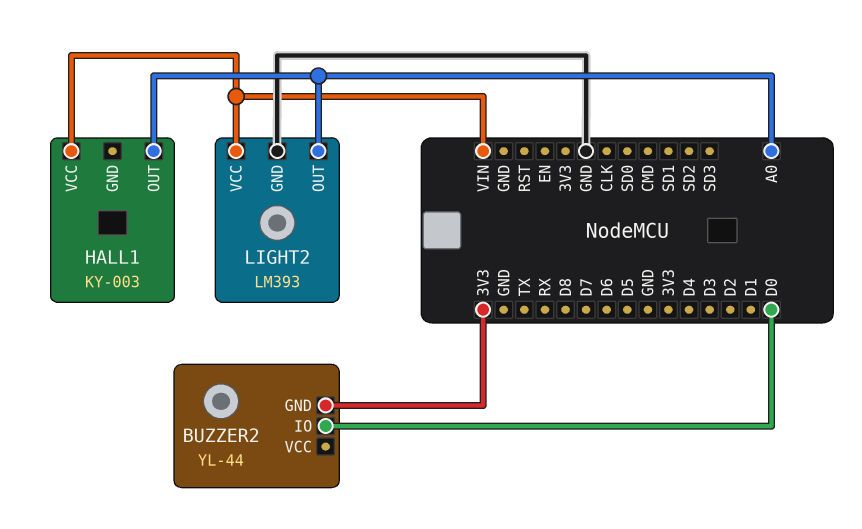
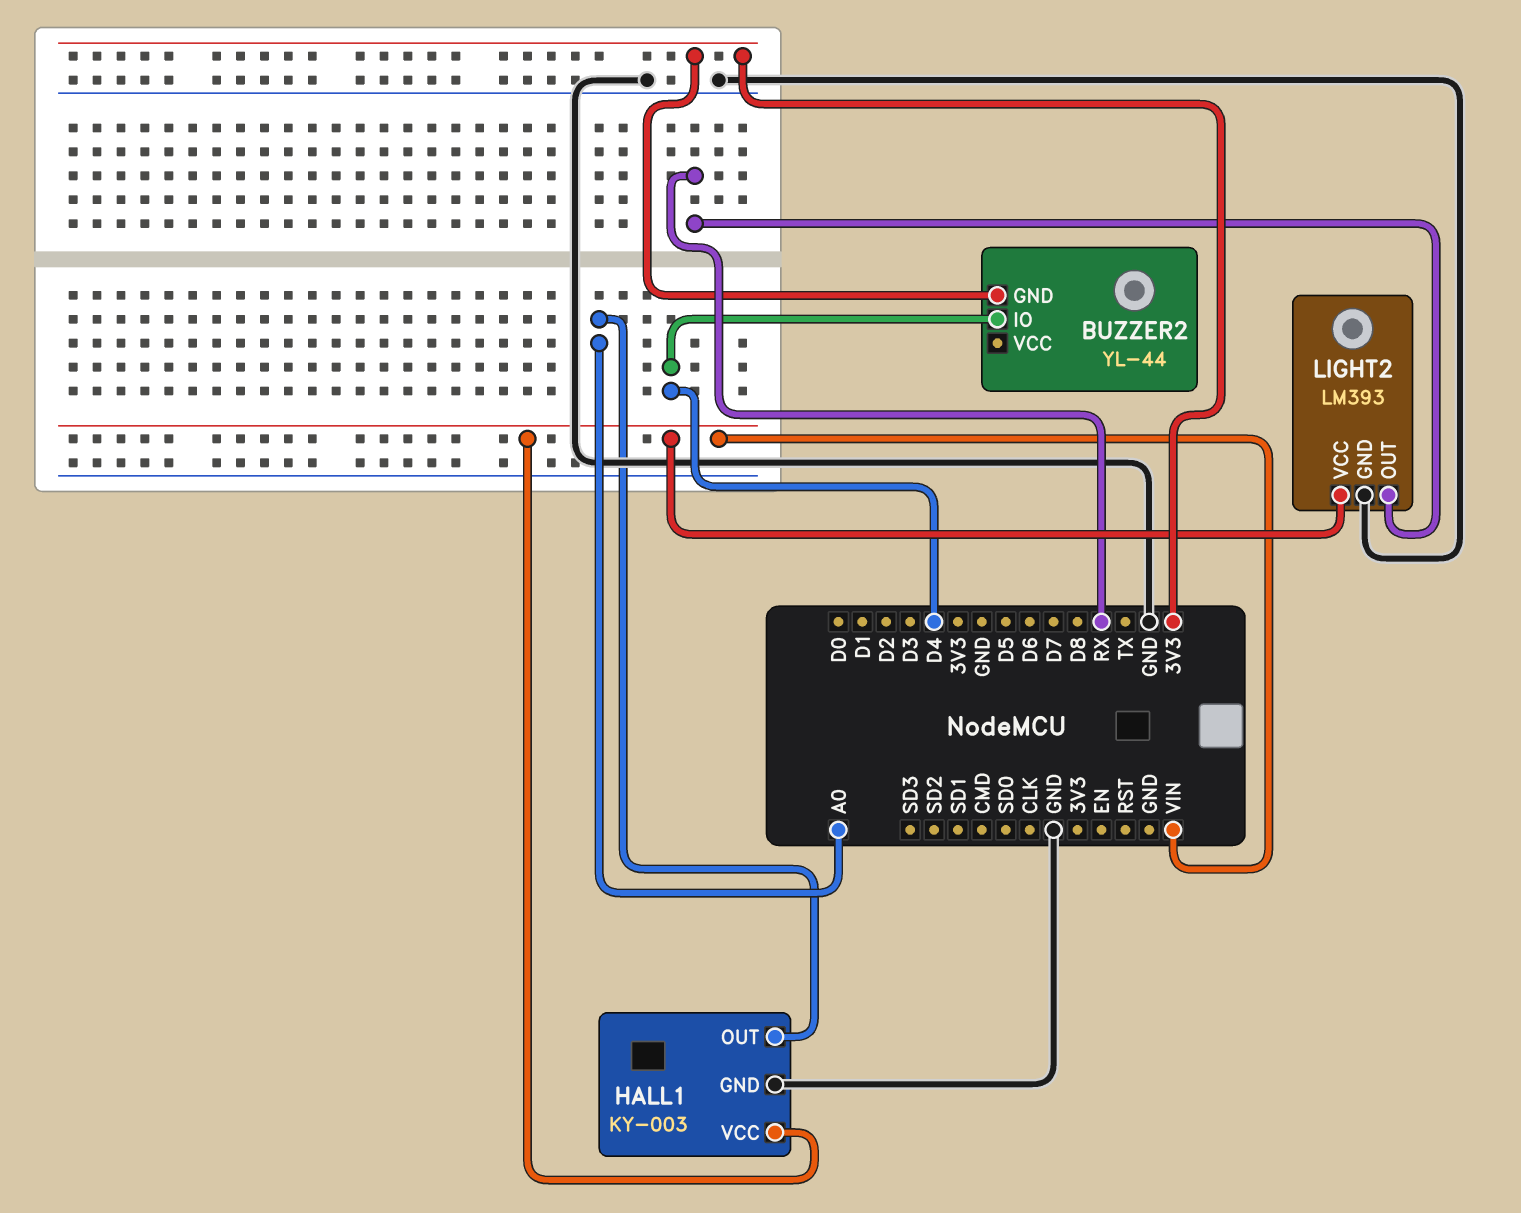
BUZZER2 pin IO: D0 -> D4
HALL1 pin GND: none -> GND
LIGHT2 pin OUT: A0 -> RX

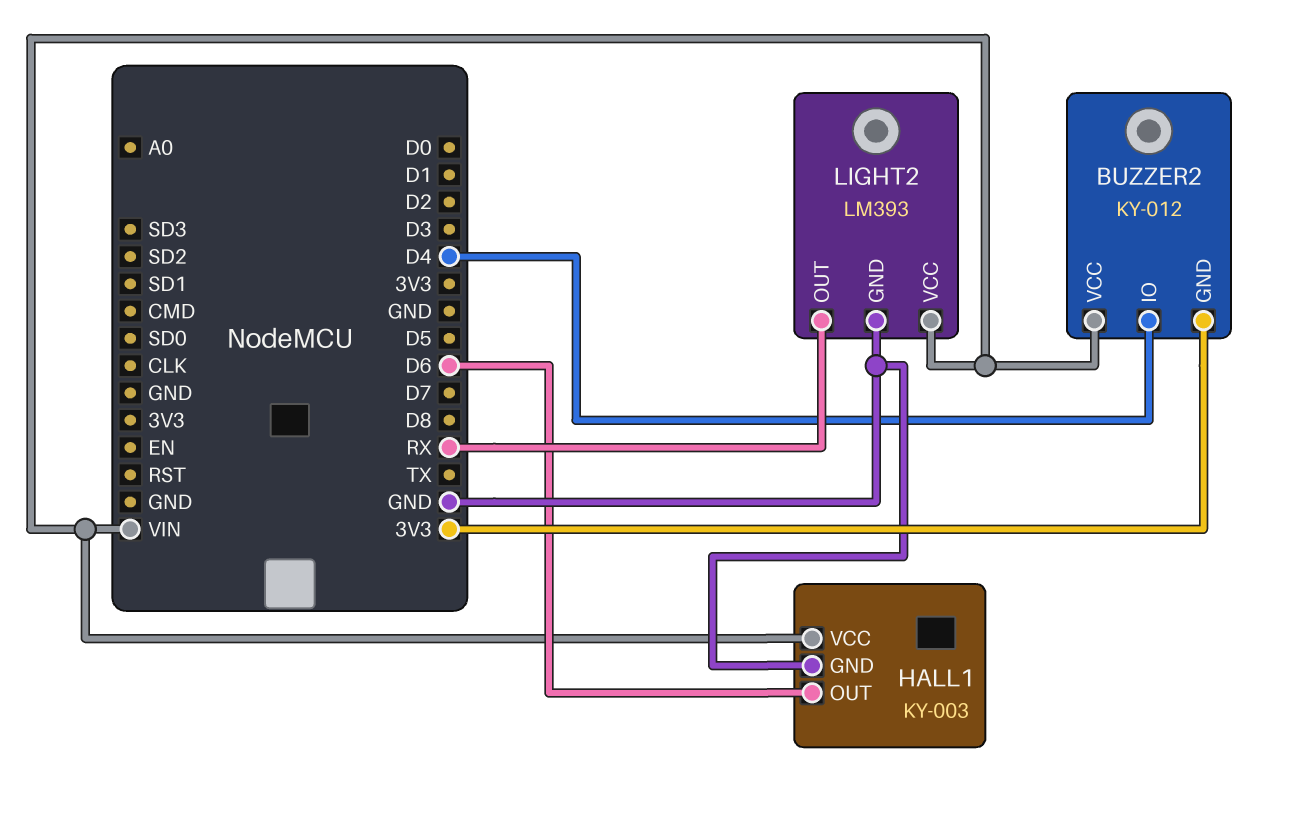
BUZZER2: YL-44 -> KY-012
BUZZER2 pin VCC: none -> VIN
HALL1 pin OUT: A0 -> D6

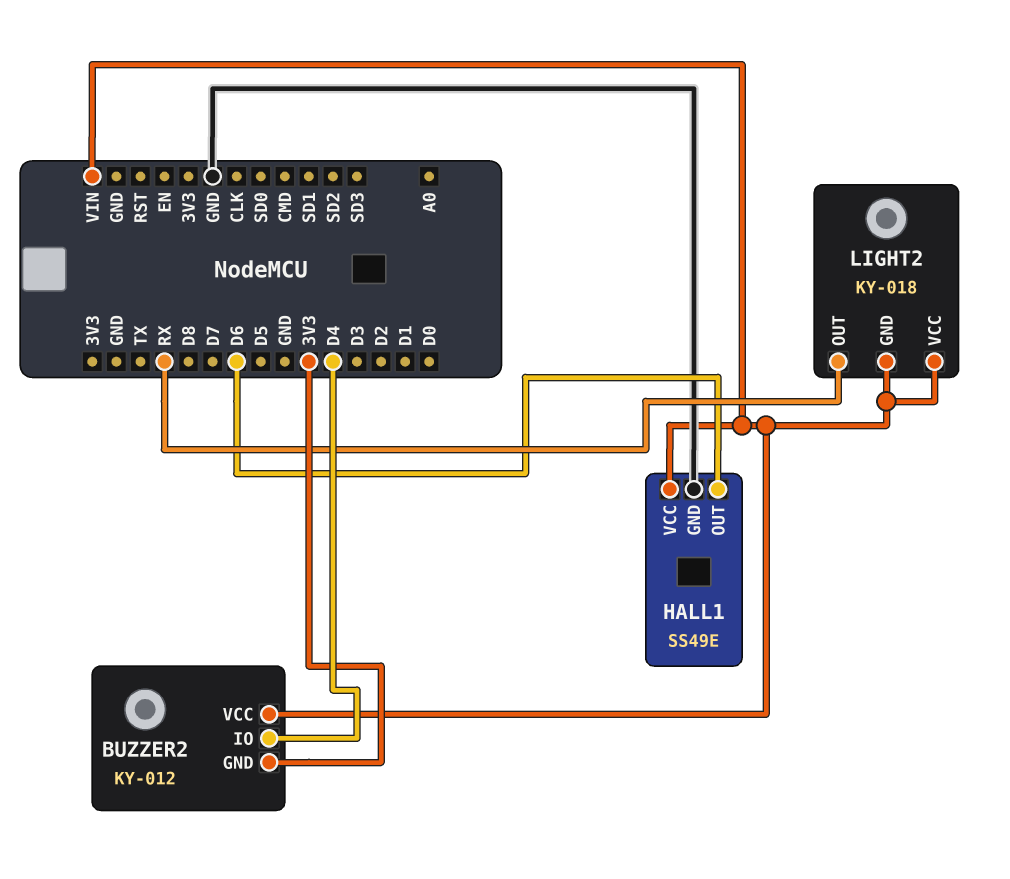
HALL1: KY-003 -> SS49E
LIGHT2: LM393 -> KY-018
LIGHT2 pin GND: GND -> VIN

